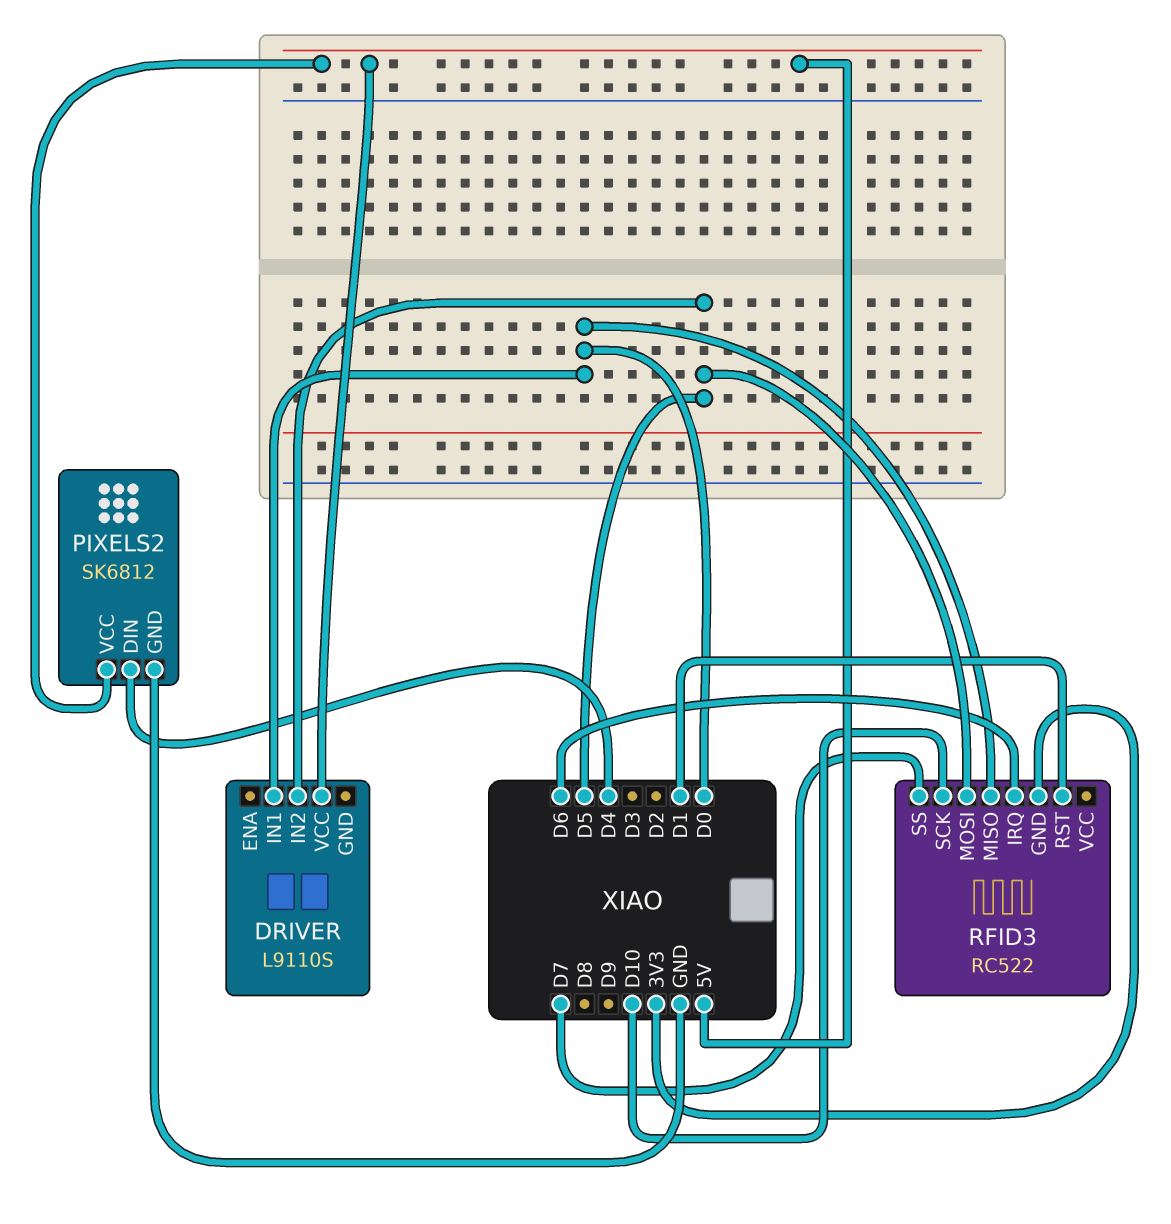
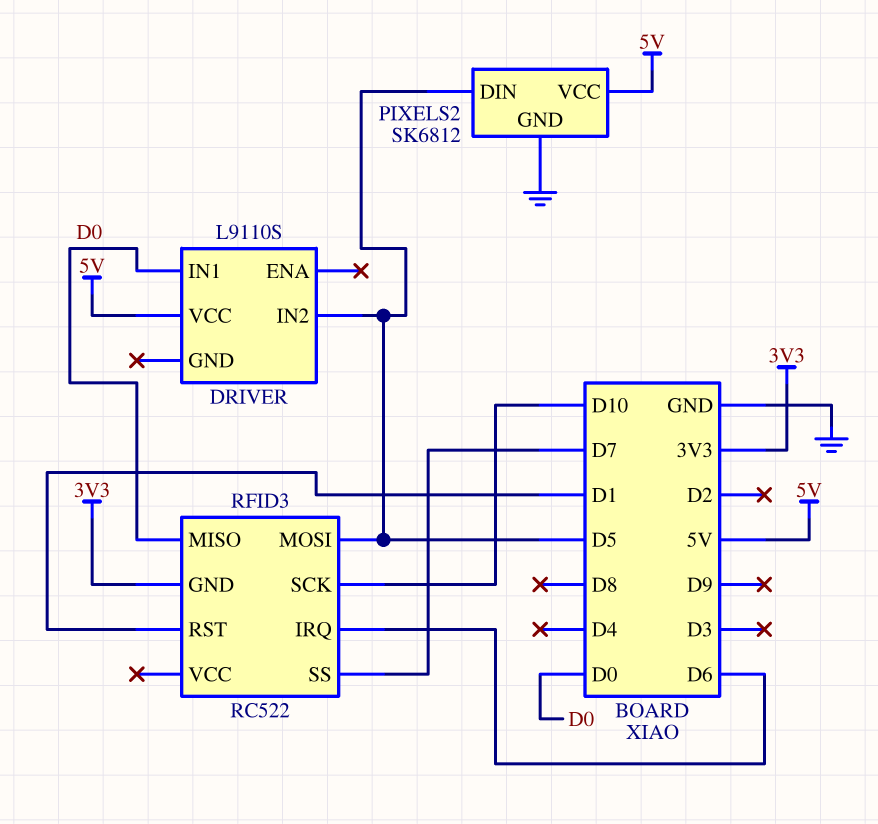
PIXELS2 pin DIN: D4 -> D5

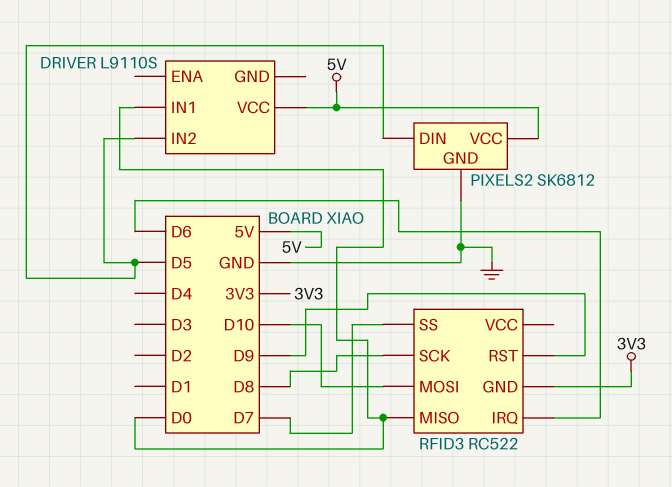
RFID3 pin MOSI: D5 -> D10
RFID3 pin RST: D1 -> D9
RFID3 pin SCK: D10 -> D8

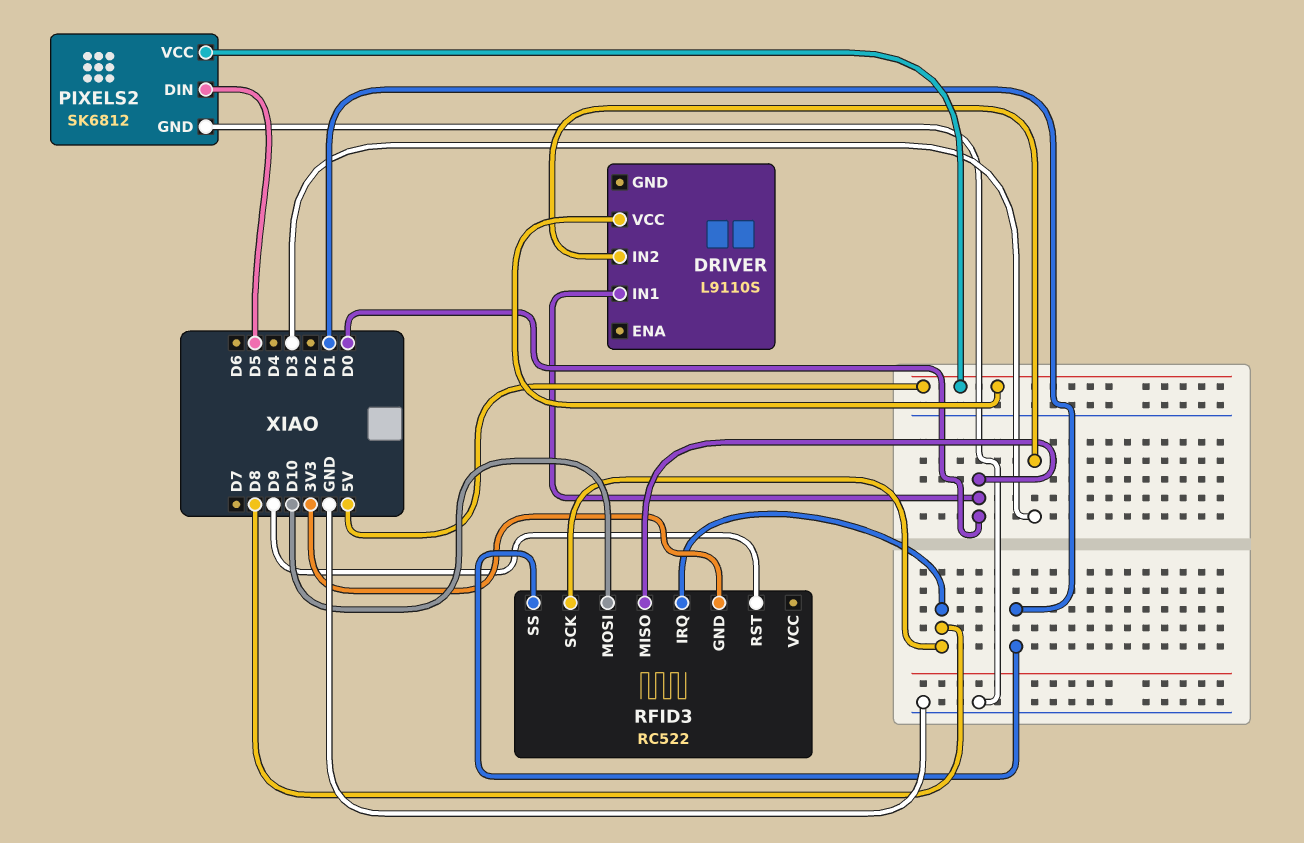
DRIVER pin IN2: D5 -> D3
RFID3 pin IRQ: D6 -> D8
RFID3 pin SS: D7 -> D1

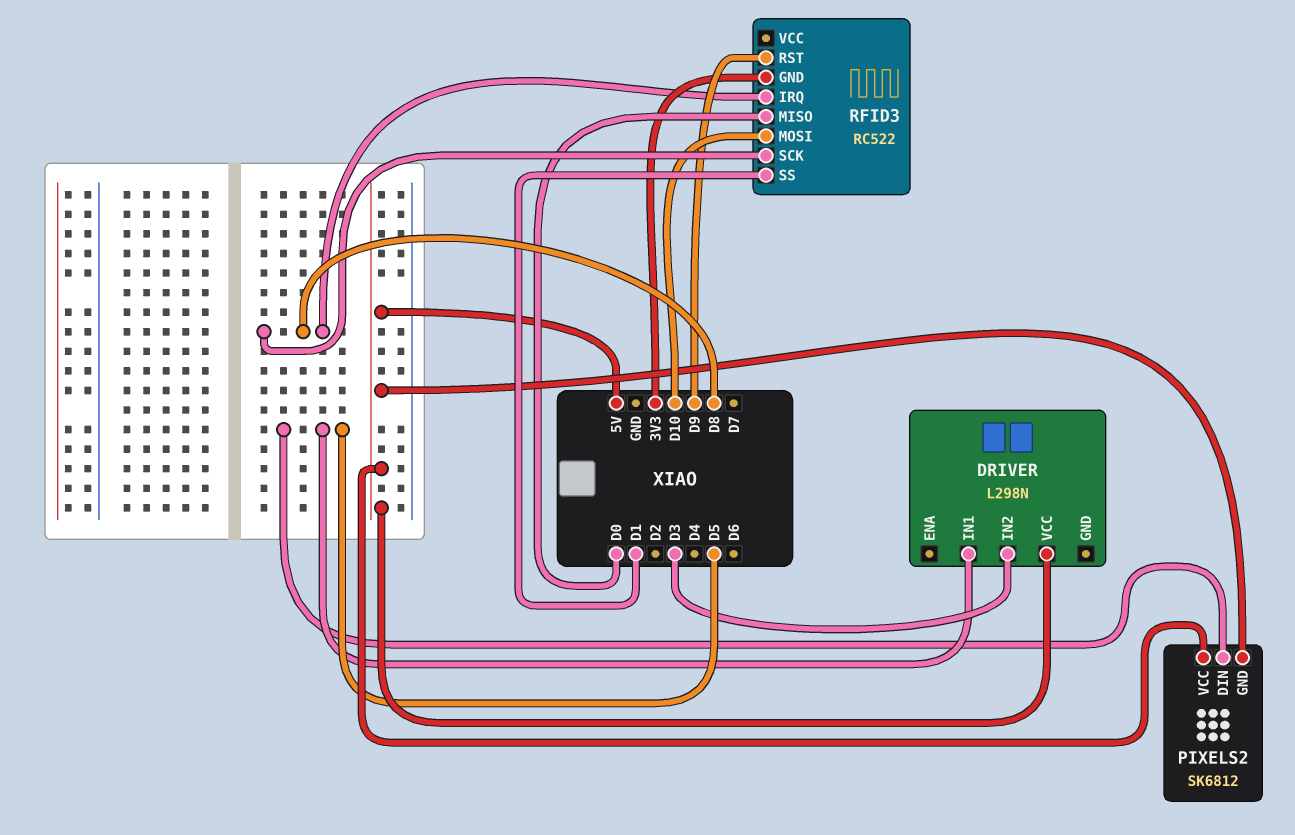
DRIVER: L9110S -> L298N
DRIVER pin IN1: D0 -> D5
PIXELS2 pin GND: GND -> 5V

